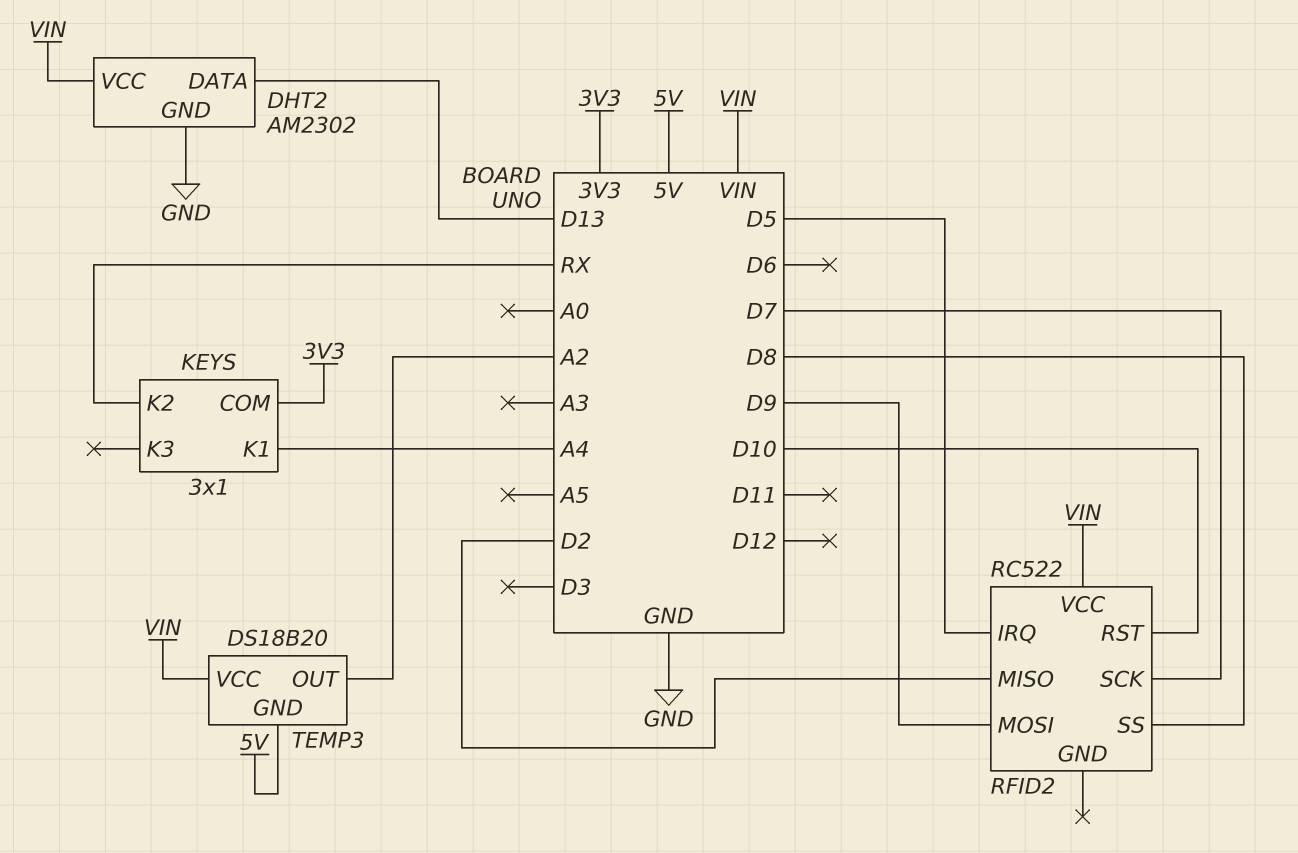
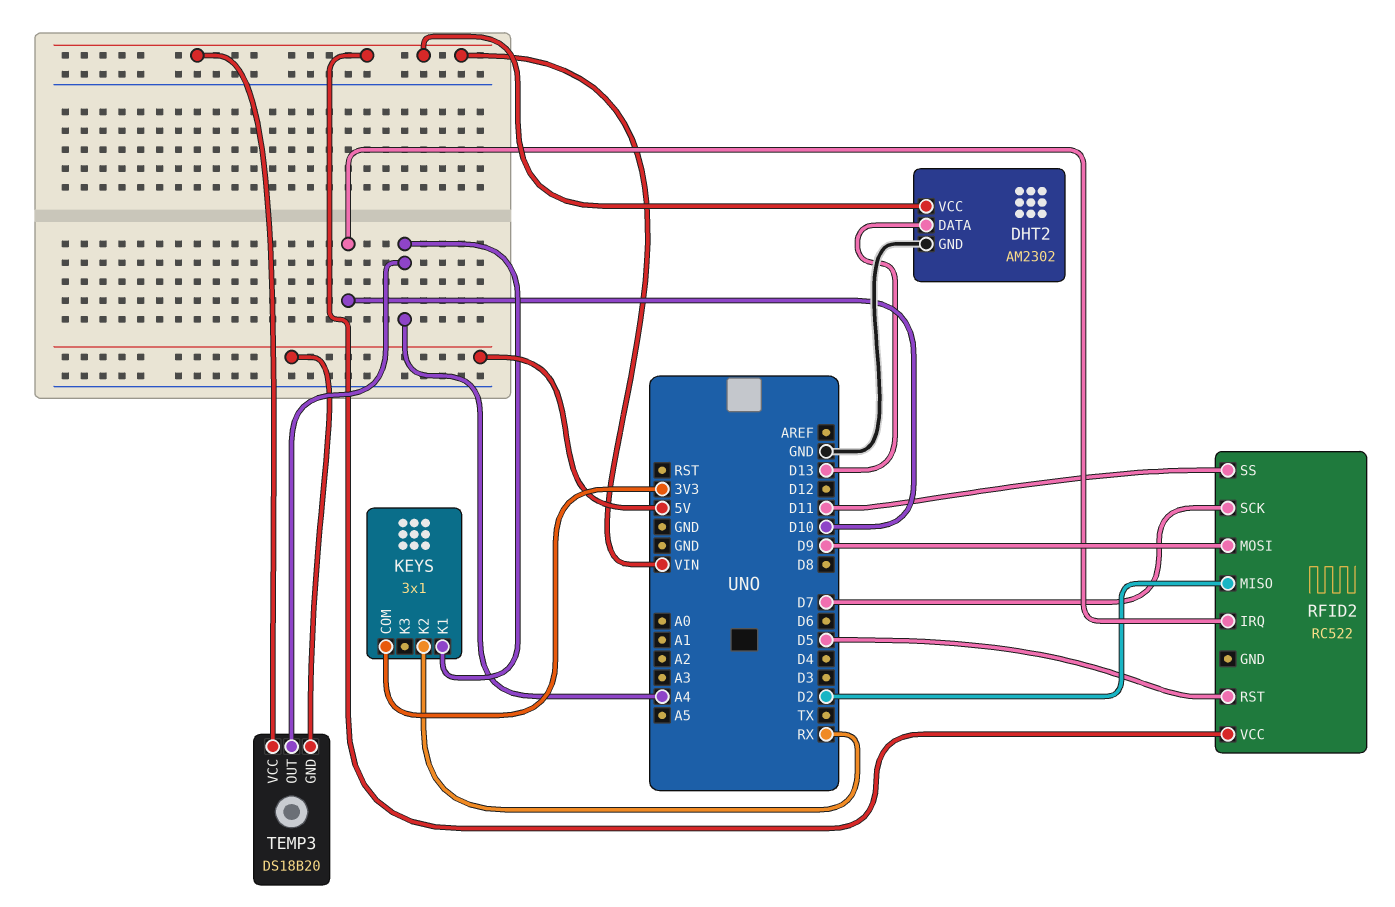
RFID2 pin IRQ: D5 -> D10
RFID2 pin RST: D10 -> D5
RFID2 pin SS: D8 -> D11
TEMP3 pin OUT: A2 -> A4

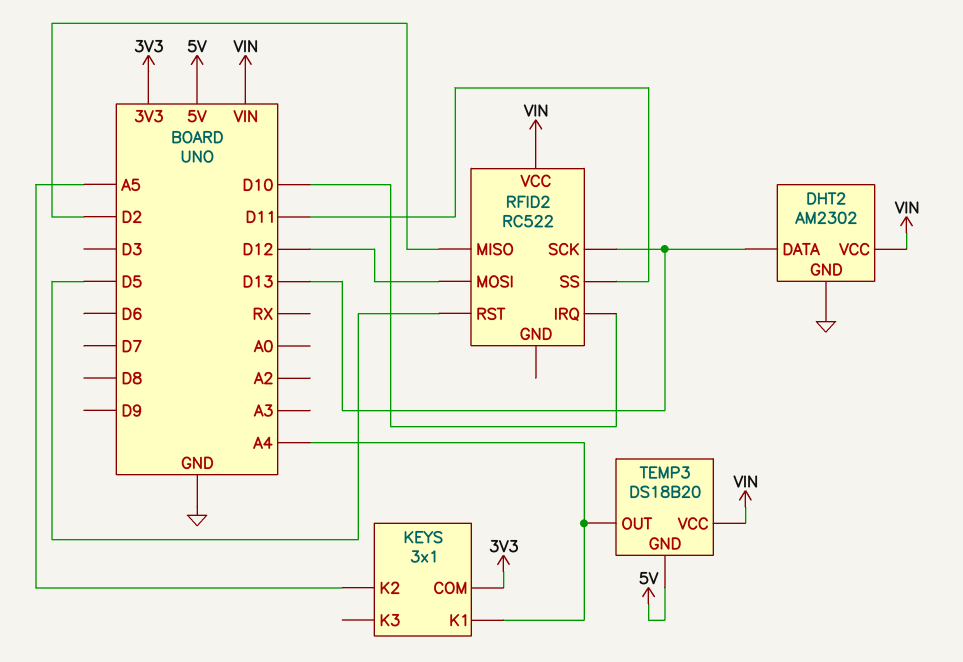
KEYS pin K2: RX -> A5
RFID2 pin MOSI: D9 -> D12
RFID2 pin SCK: D7 -> D13

